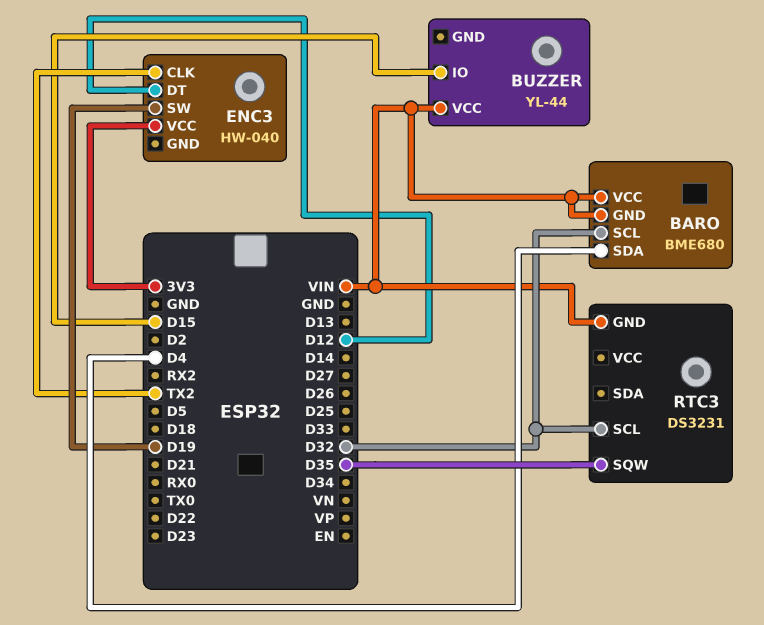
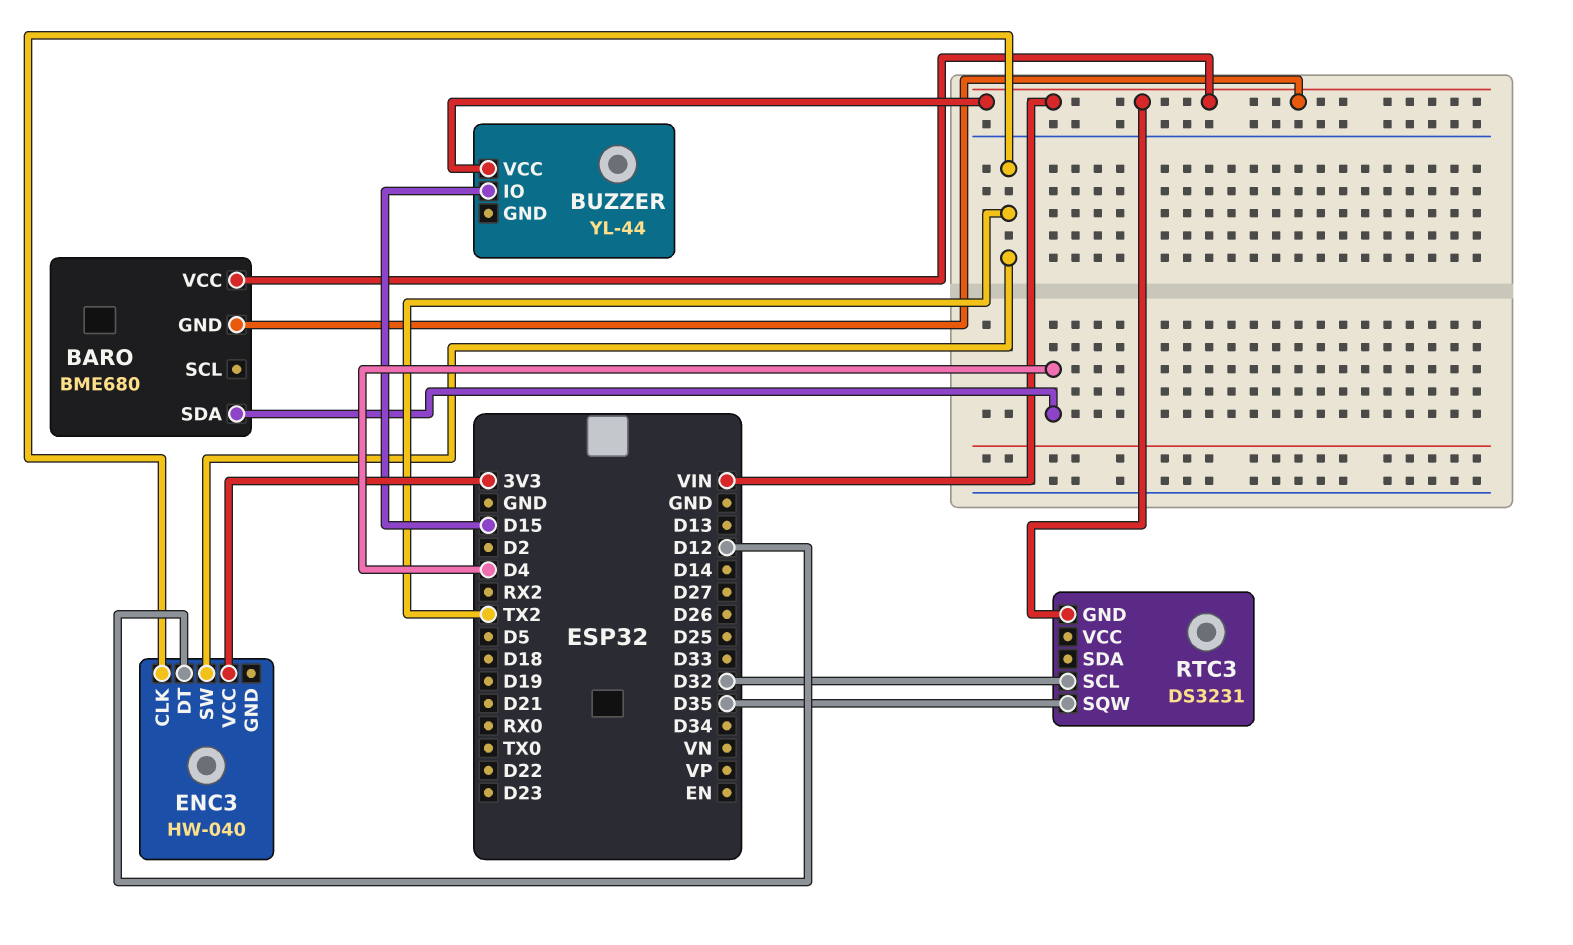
BARO pin SCL: D32 -> none
ENC3 pin SW: D19 -> TX2

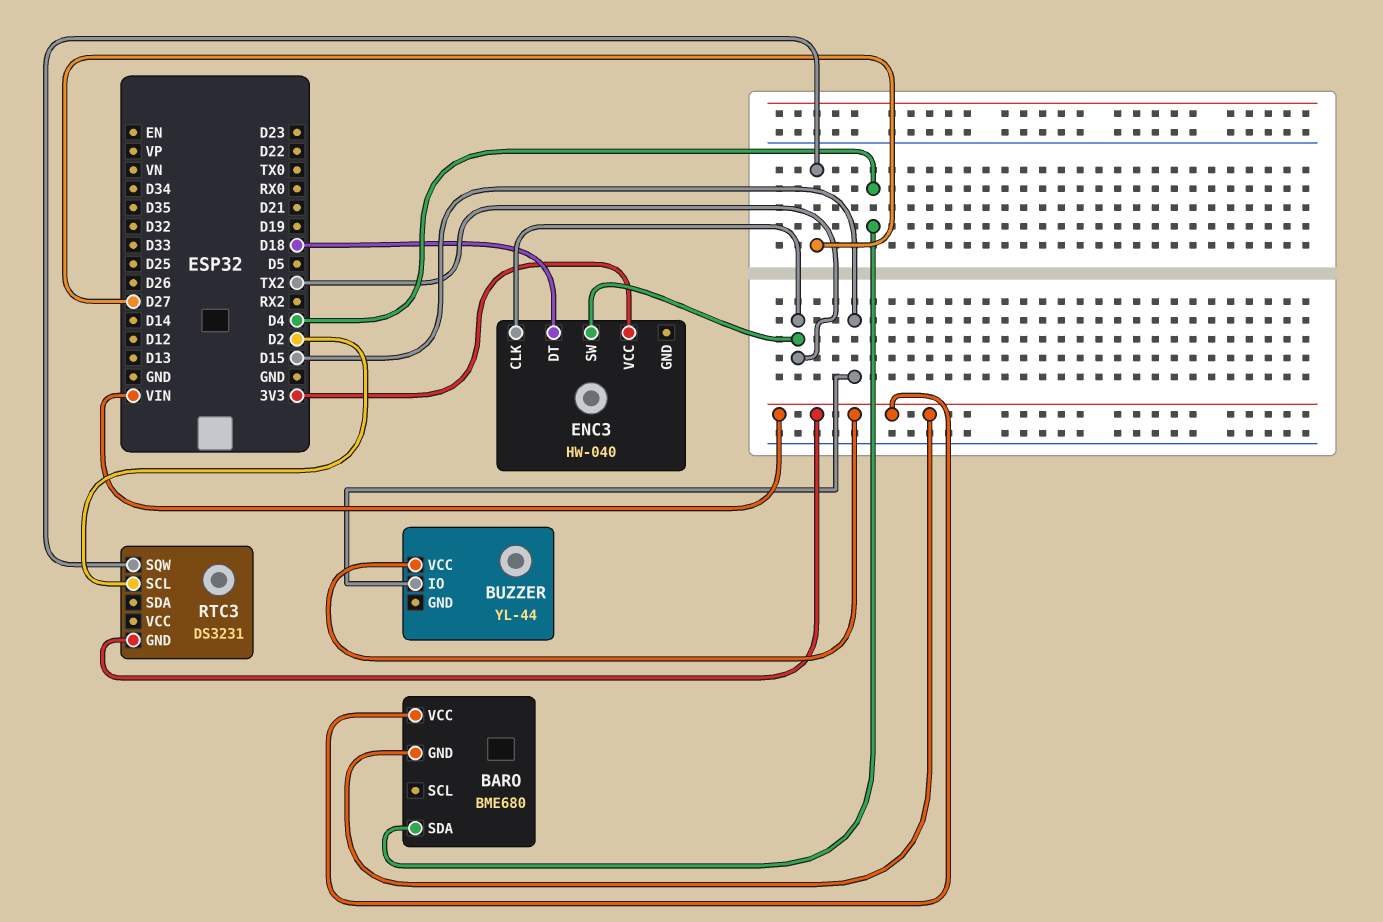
ENC3 pin DT: D12 -> D18
RTC3 pin SCL: D32 -> D2
RTC3 pin SQW: D35 -> D27

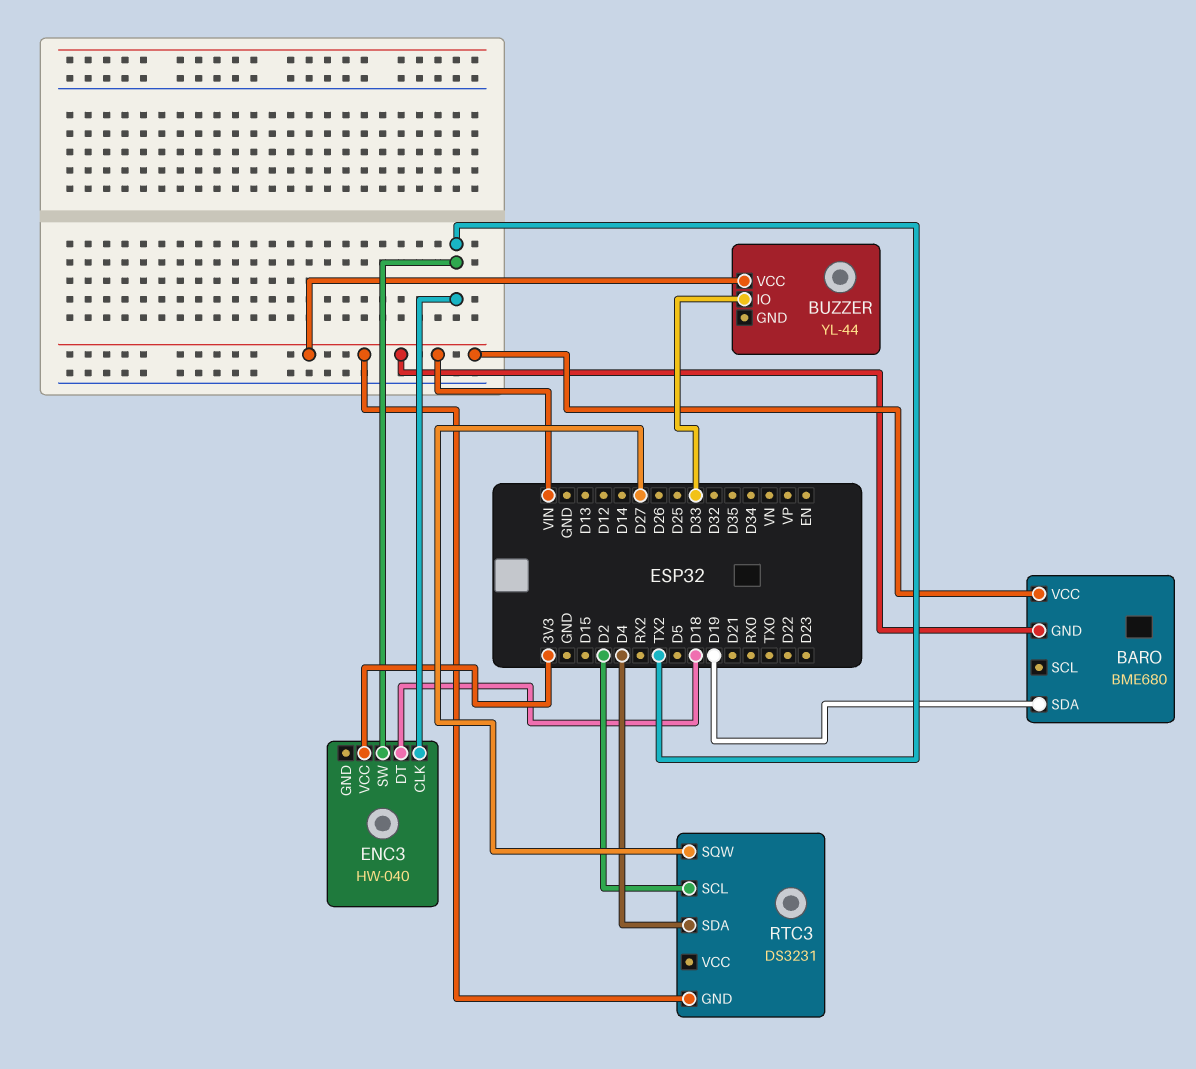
BARO pin SDA: D4 -> D19
BUZZER pin IO: D15 -> D33
RTC3 pin SDA: none -> D4

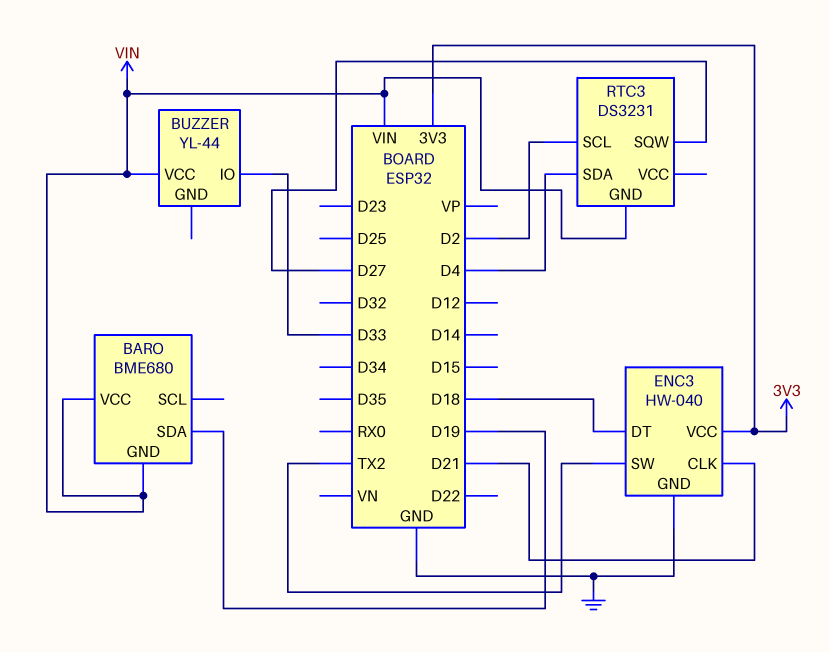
ENC3 pin CLK: TX2 -> D21
ENC3 pin GND: none -> GND

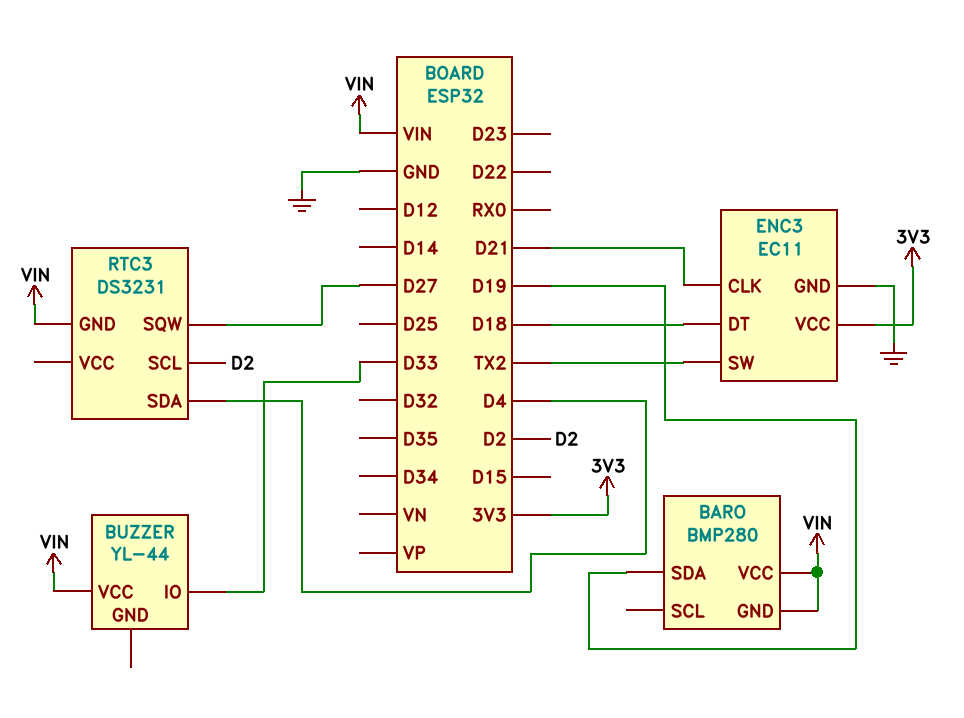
BARO: BME680 -> BMP280
ENC3: HW-040 -> EC11

